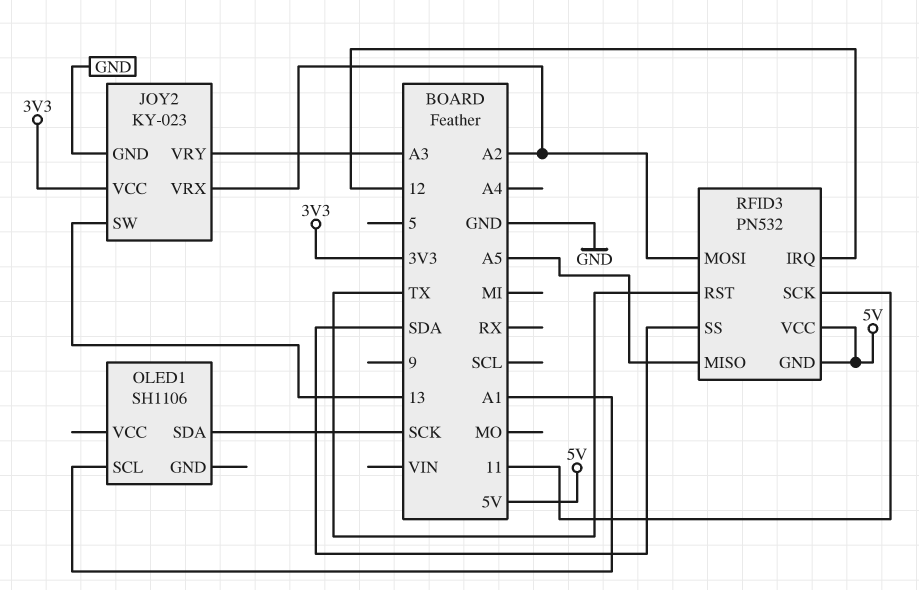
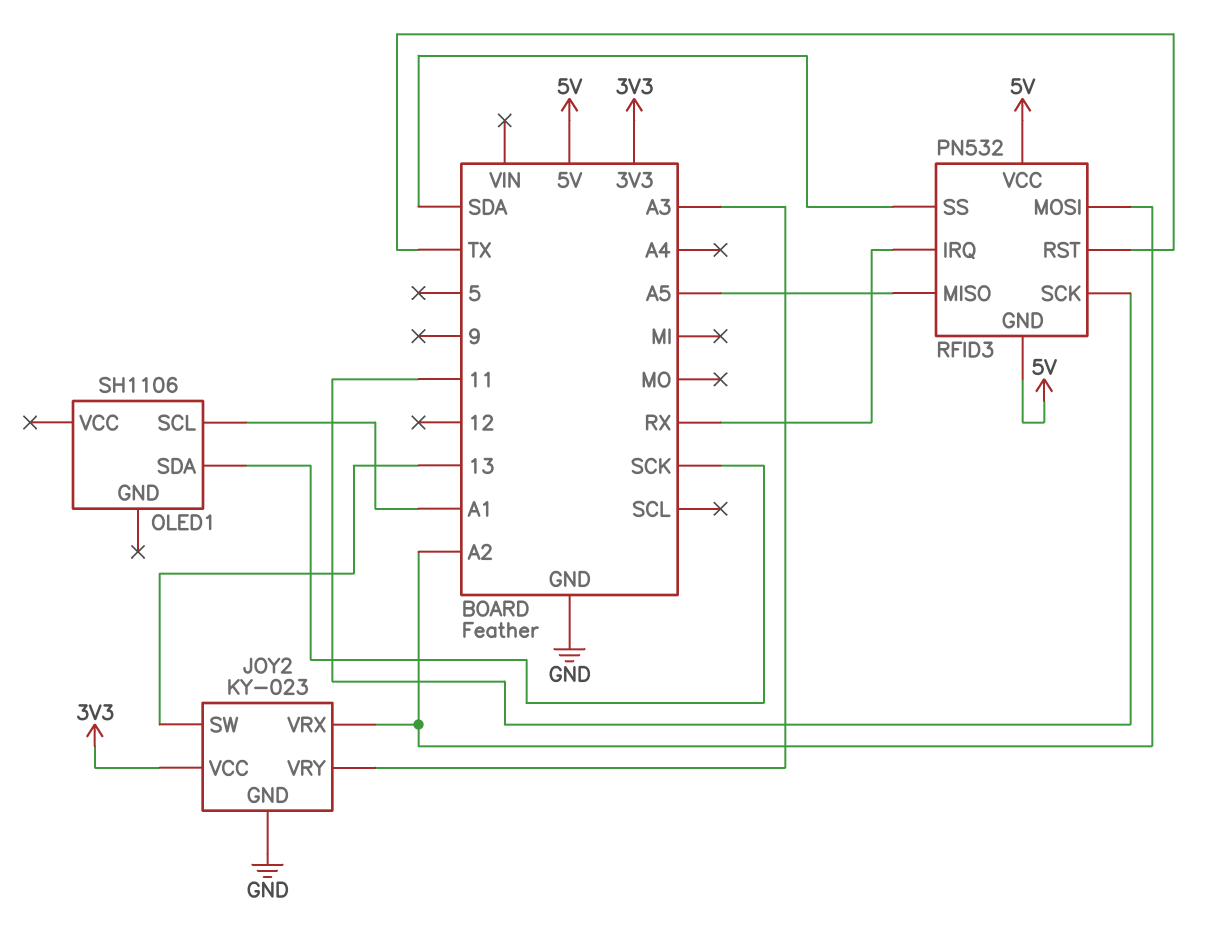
RFID3 pin IRQ: 12 -> RX

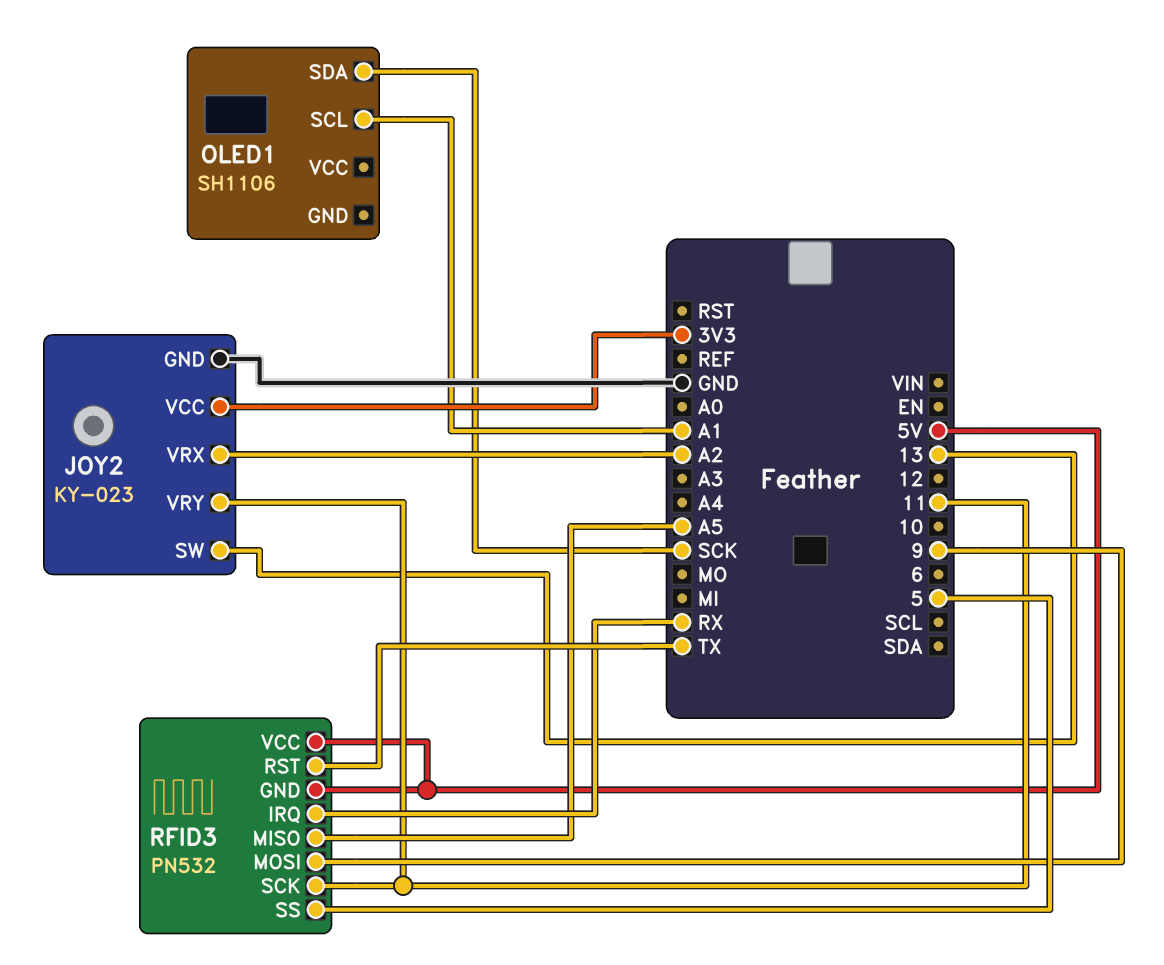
JOY2 pin VRY: A3 -> 11
RFID3 pin MOSI: A2 -> 9
RFID3 pin SS: SDA -> 5

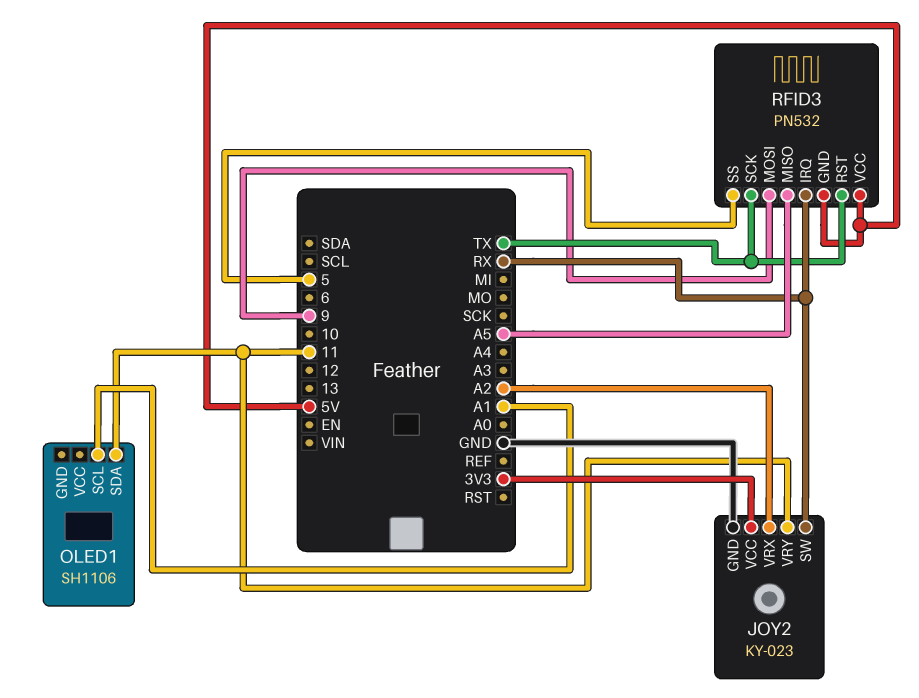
JOY2 pin SW: 13 -> RX
OLED1 pin SDA: SCK -> 11
RFID3 pin SCK: 11 -> TX

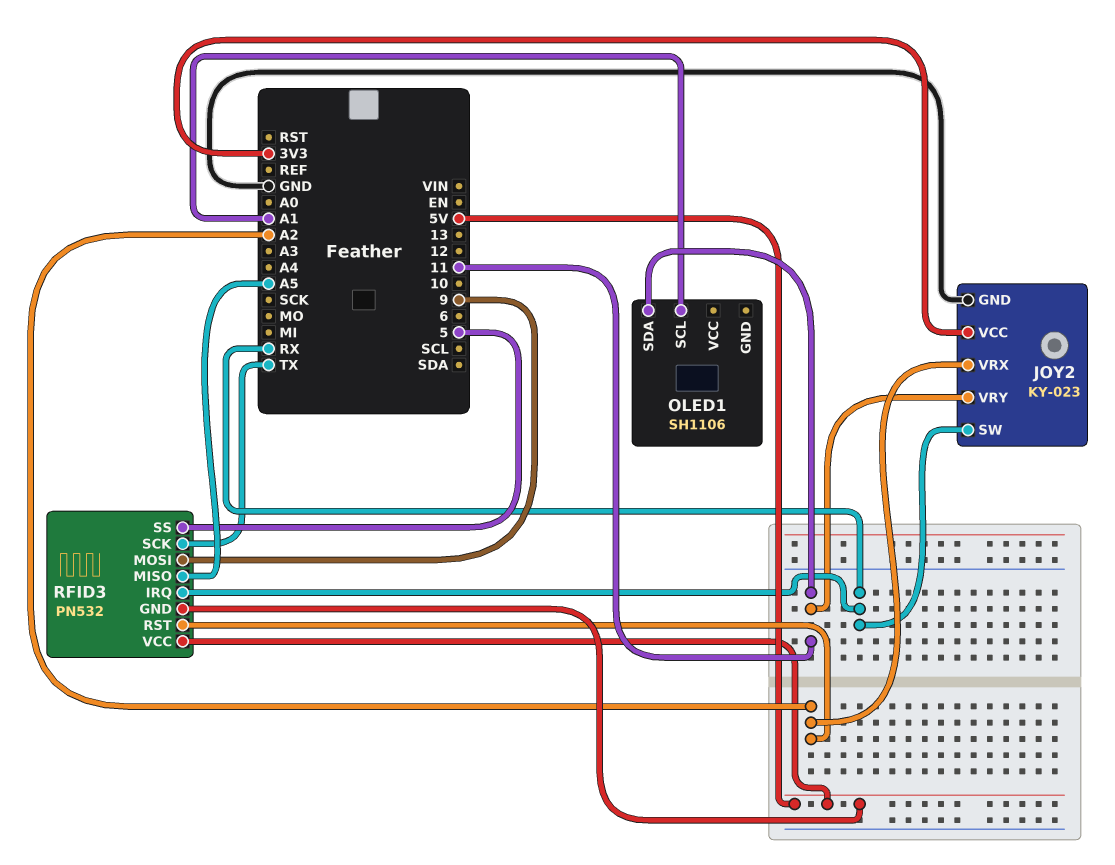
RFID3 pin RST: TX -> A2

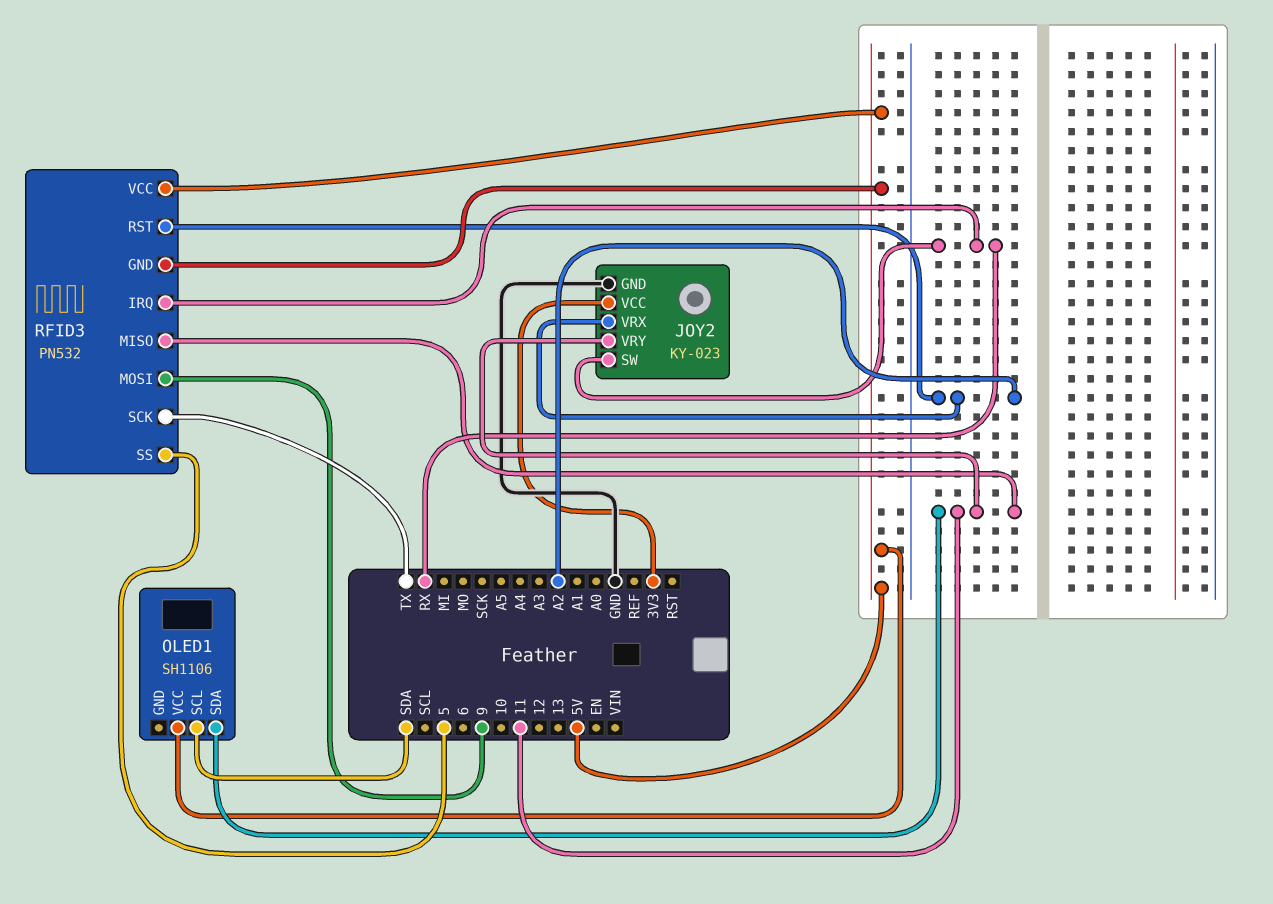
OLED1 pin SCL: A1 -> SDA
OLED1 pin VCC: none -> 5V
RFID3 pin MISO: A5 -> 11

